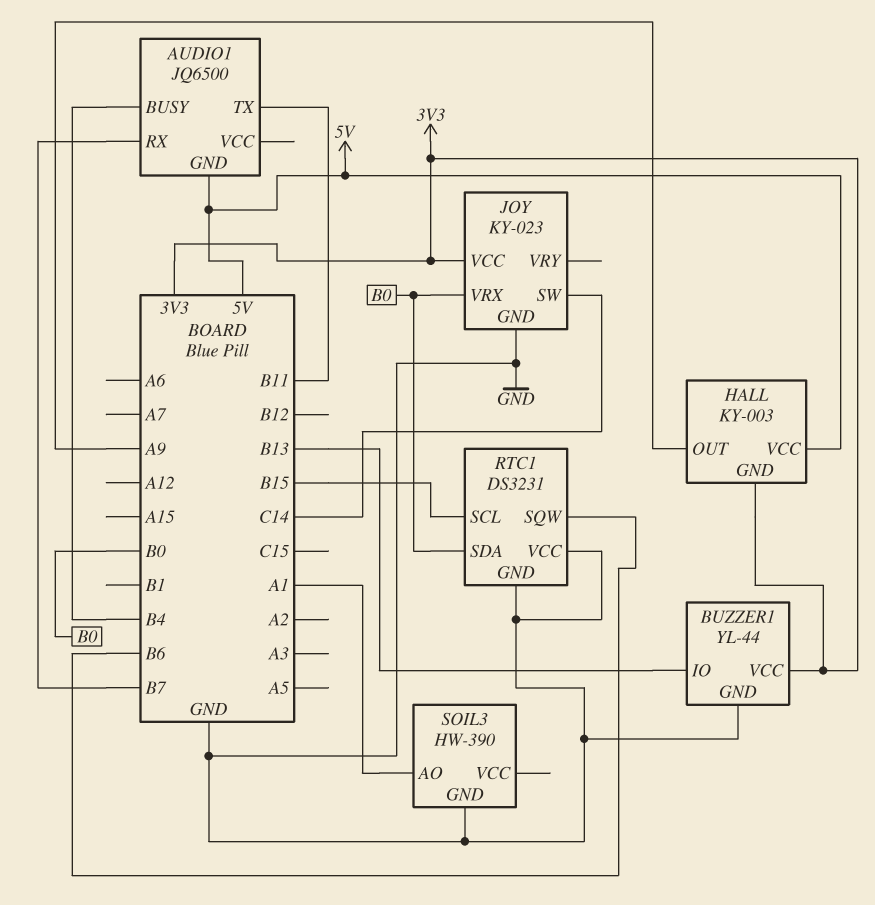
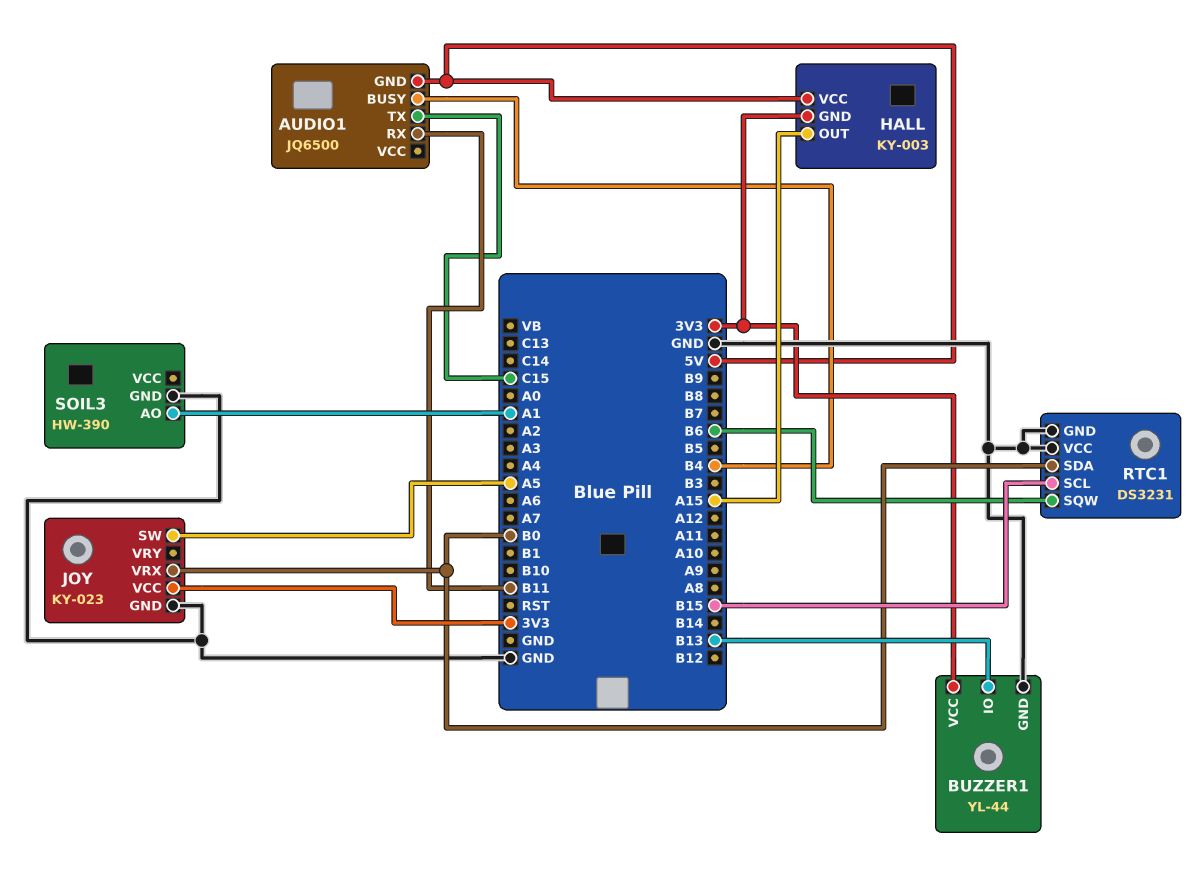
AUDIO1 pin RX: B7 -> B11
AUDIO1 pin TX: B11 -> C15
HALL pin OUT: A9 -> A15
JOY pin SW: C14 -> A5

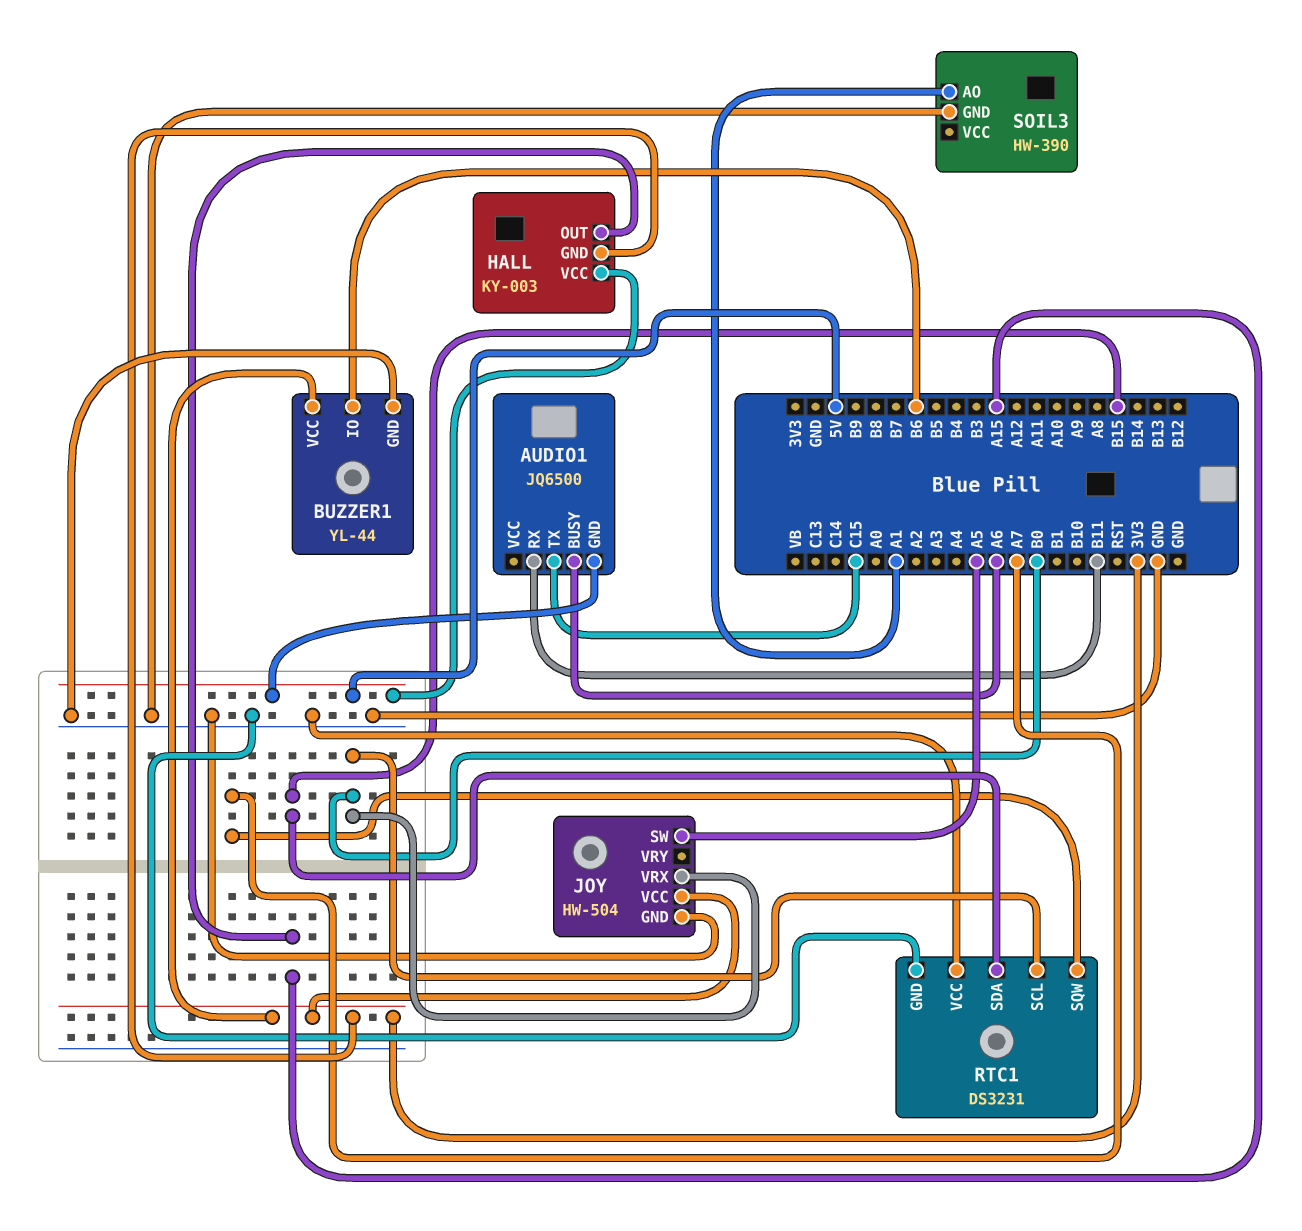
AUDIO1 pin BUSY: B4 -> A6
BUZZER1 pin IO: B13 -> B6
JOY: KY-023 -> HW-504
RTC1 pin SCL: B15 -> B0
RTC1 pin SDA: B0 -> B15
RTC1 pin SQW: B6 -> A7

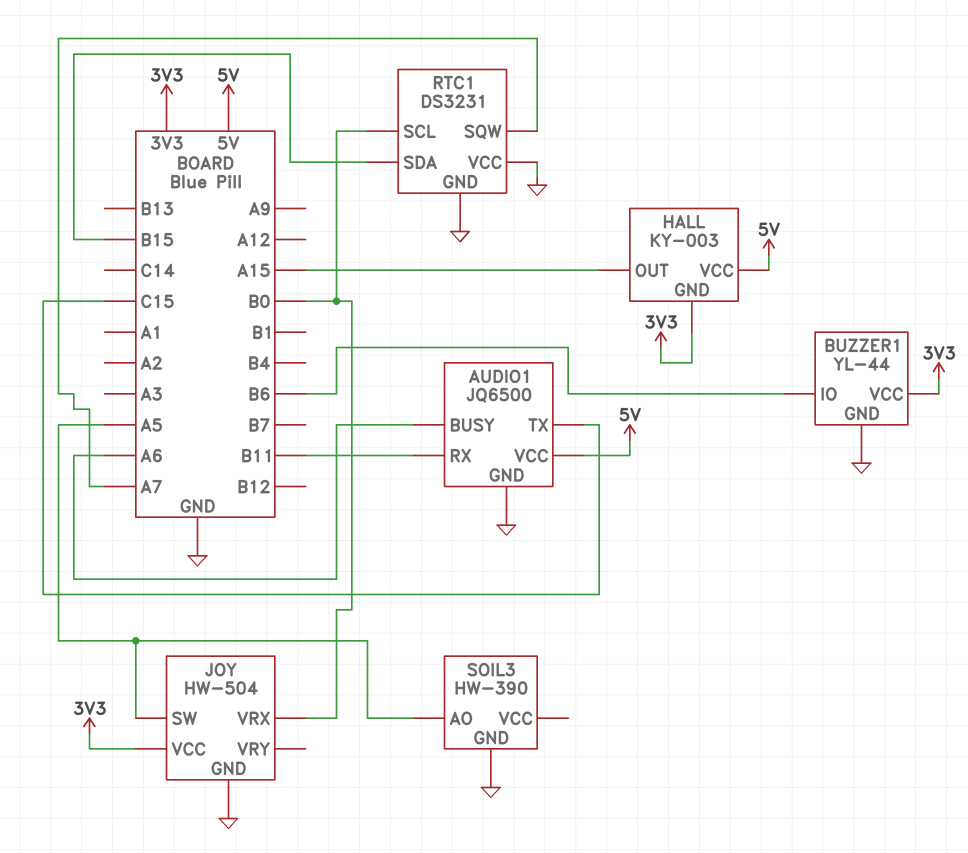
AUDIO1 pin GND: 5V -> GND
AUDIO1 pin VCC: none -> 5V
SOIL3 pin AO: A1 -> A5

